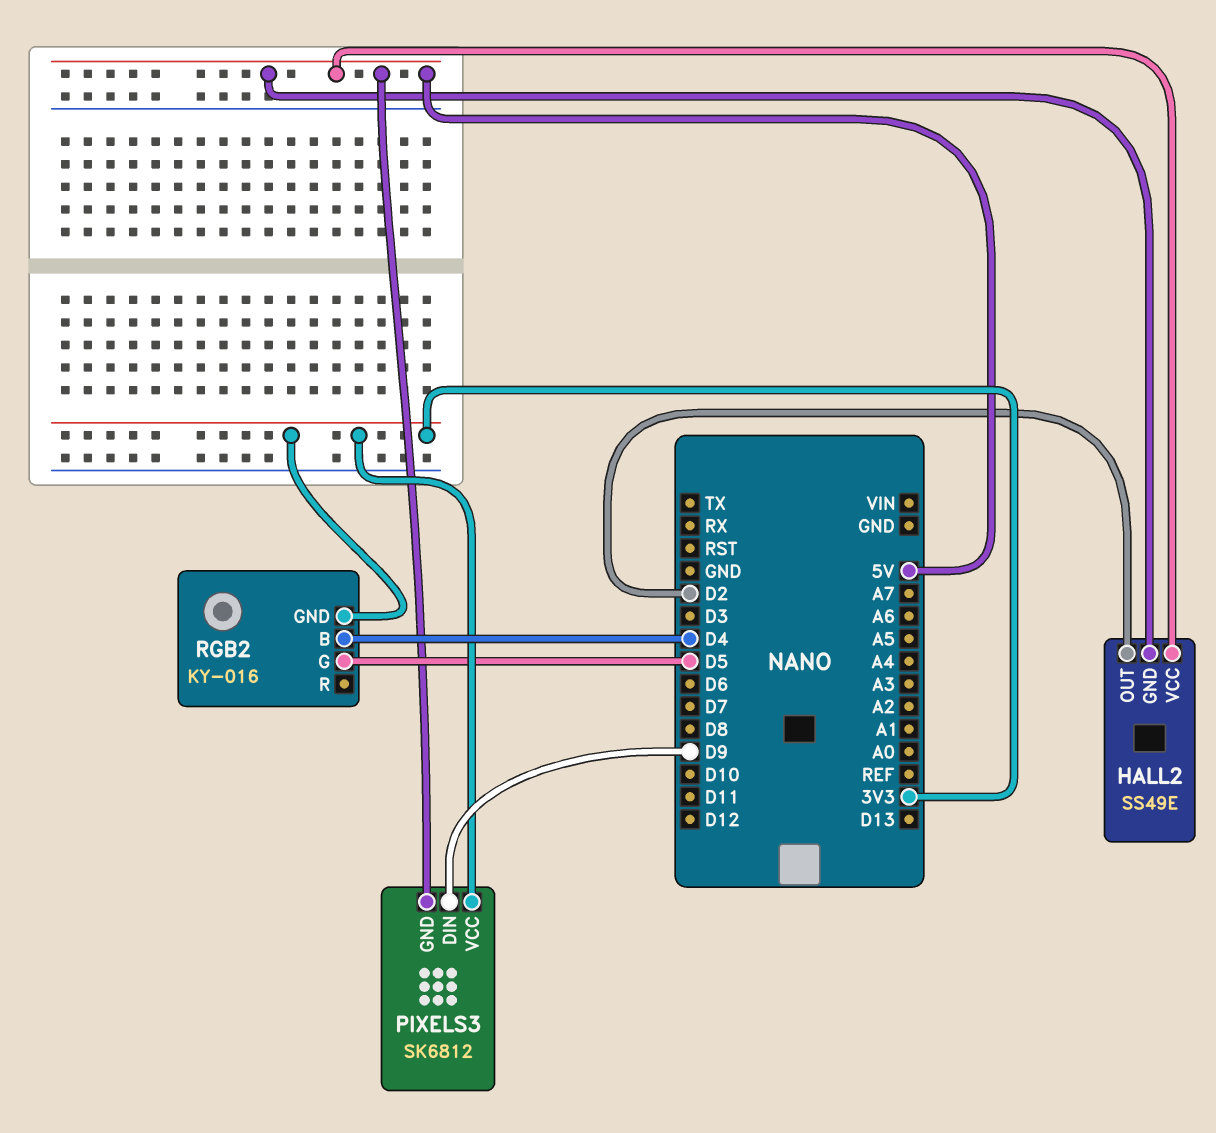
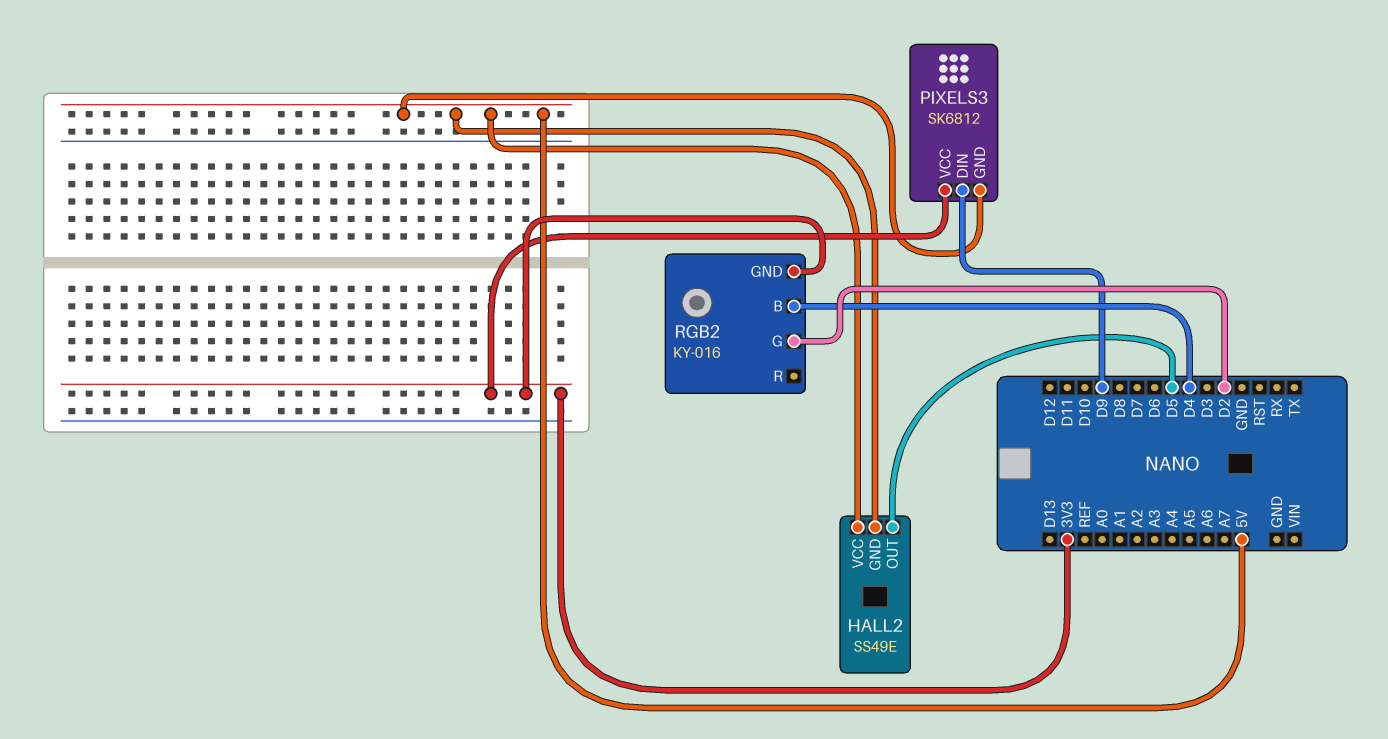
HALL2 pin OUT: D2 -> D5
RGB2 pin G: D5 -> D2

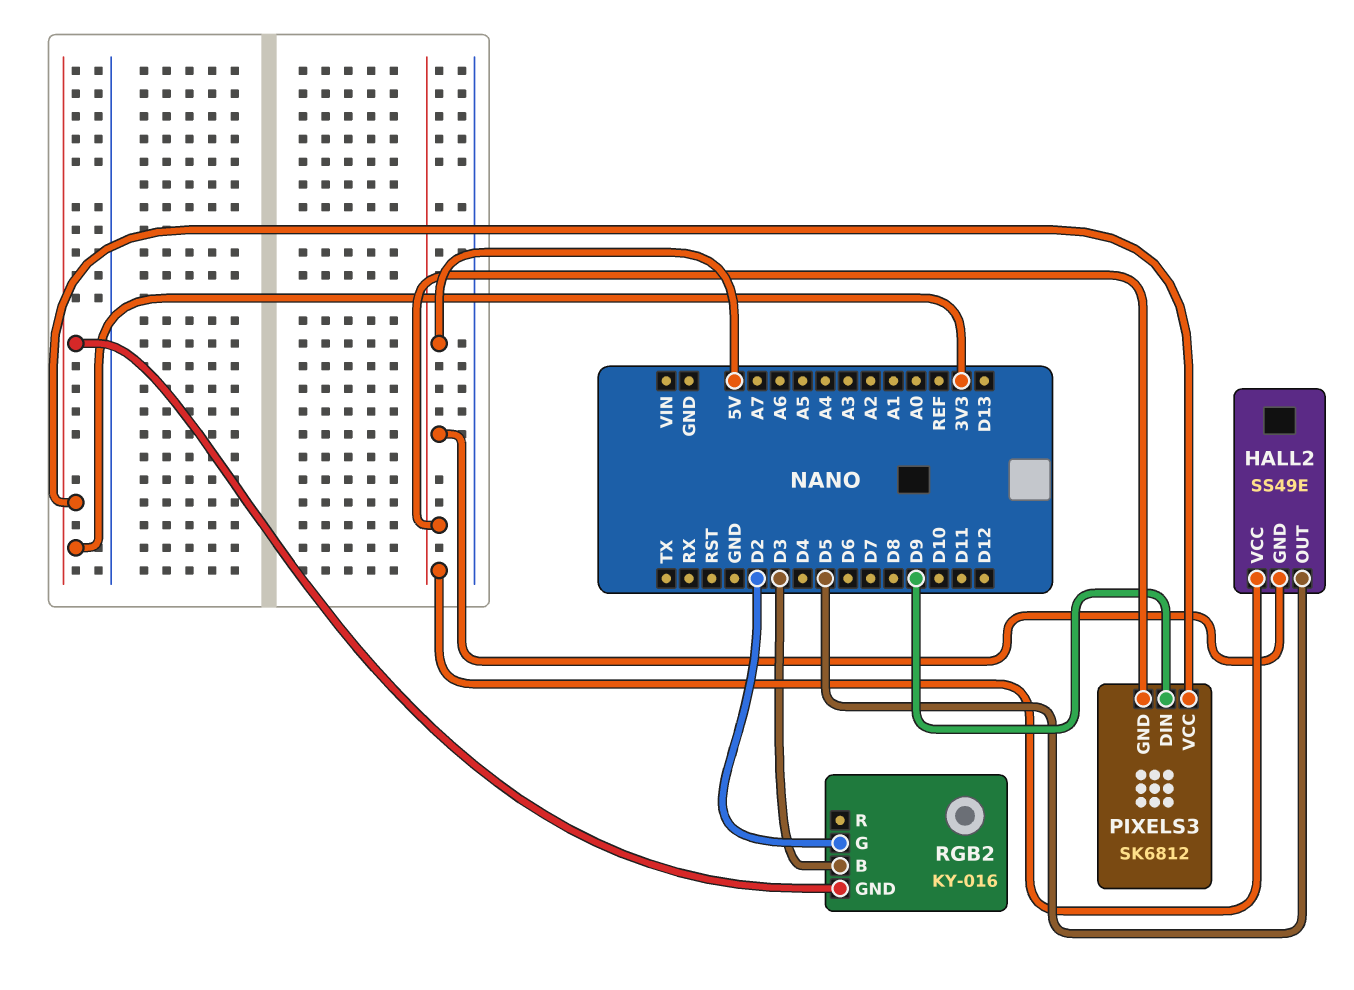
RGB2 pin B: D4 -> D3

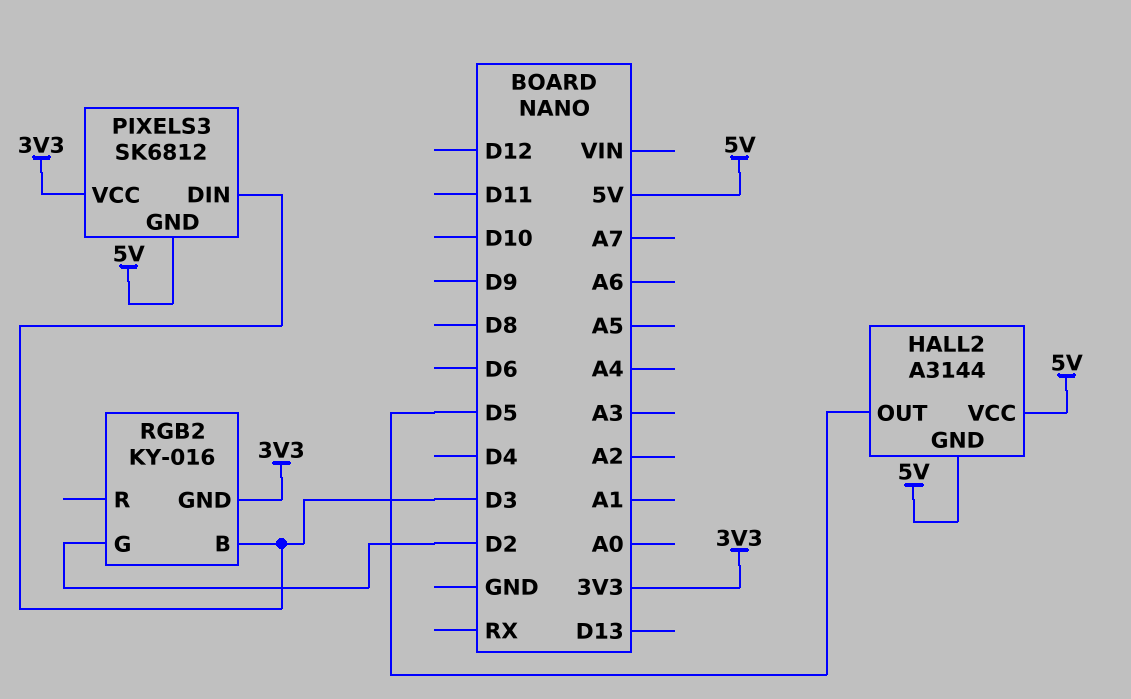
HALL2: SS49E -> A3144
PIXELS3 pin DIN: D9 -> D3

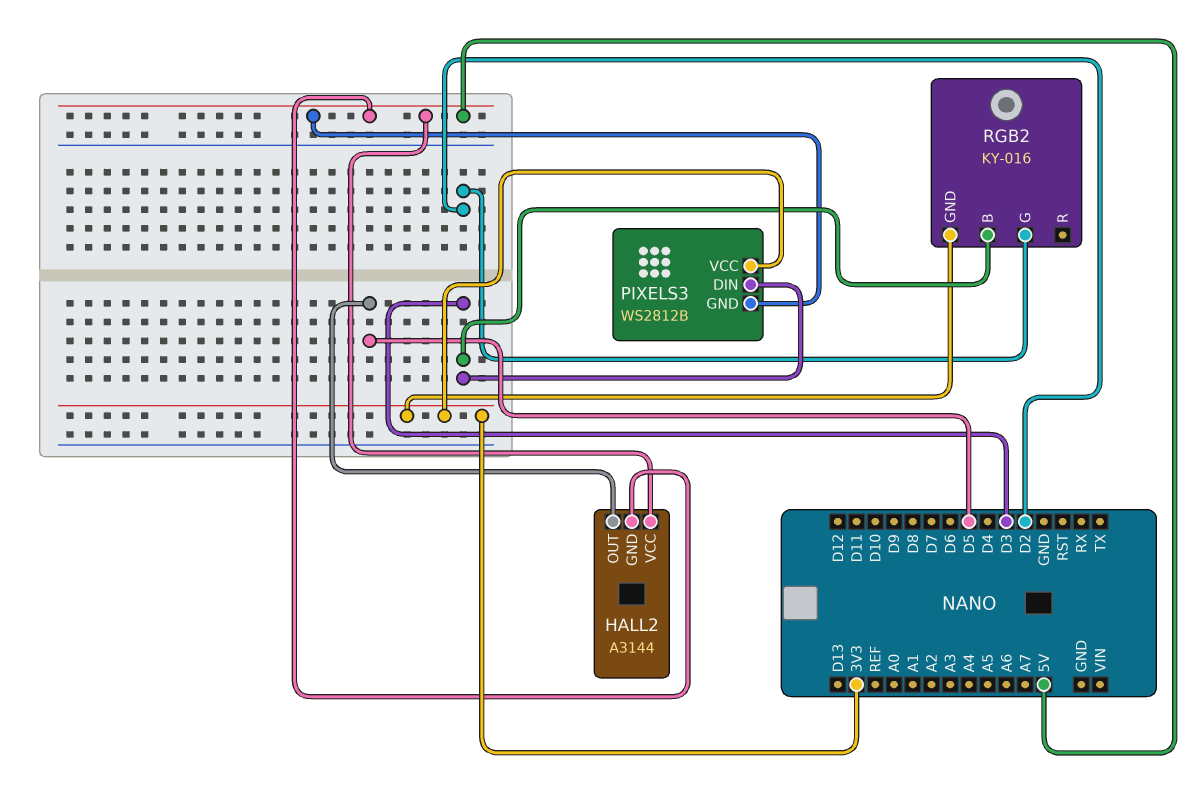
PIXELS3: SK6812 -> WS2812B

